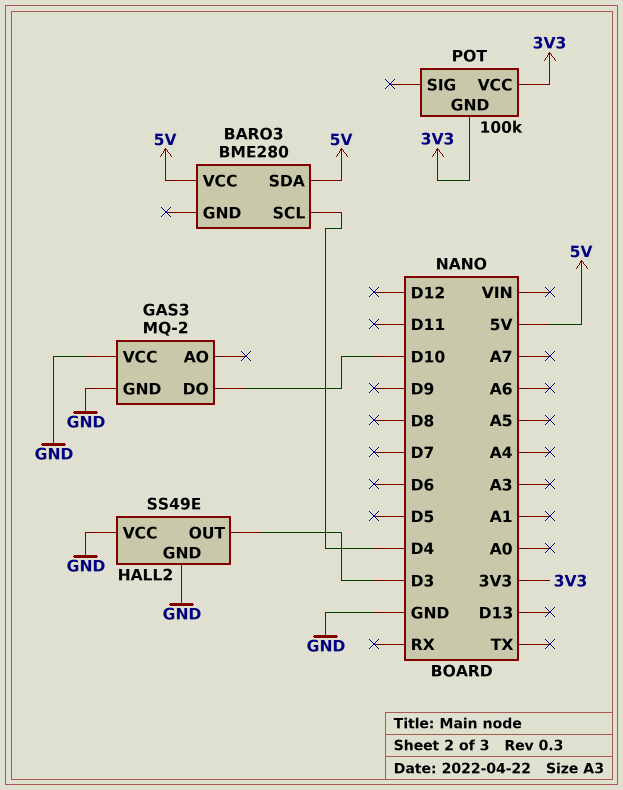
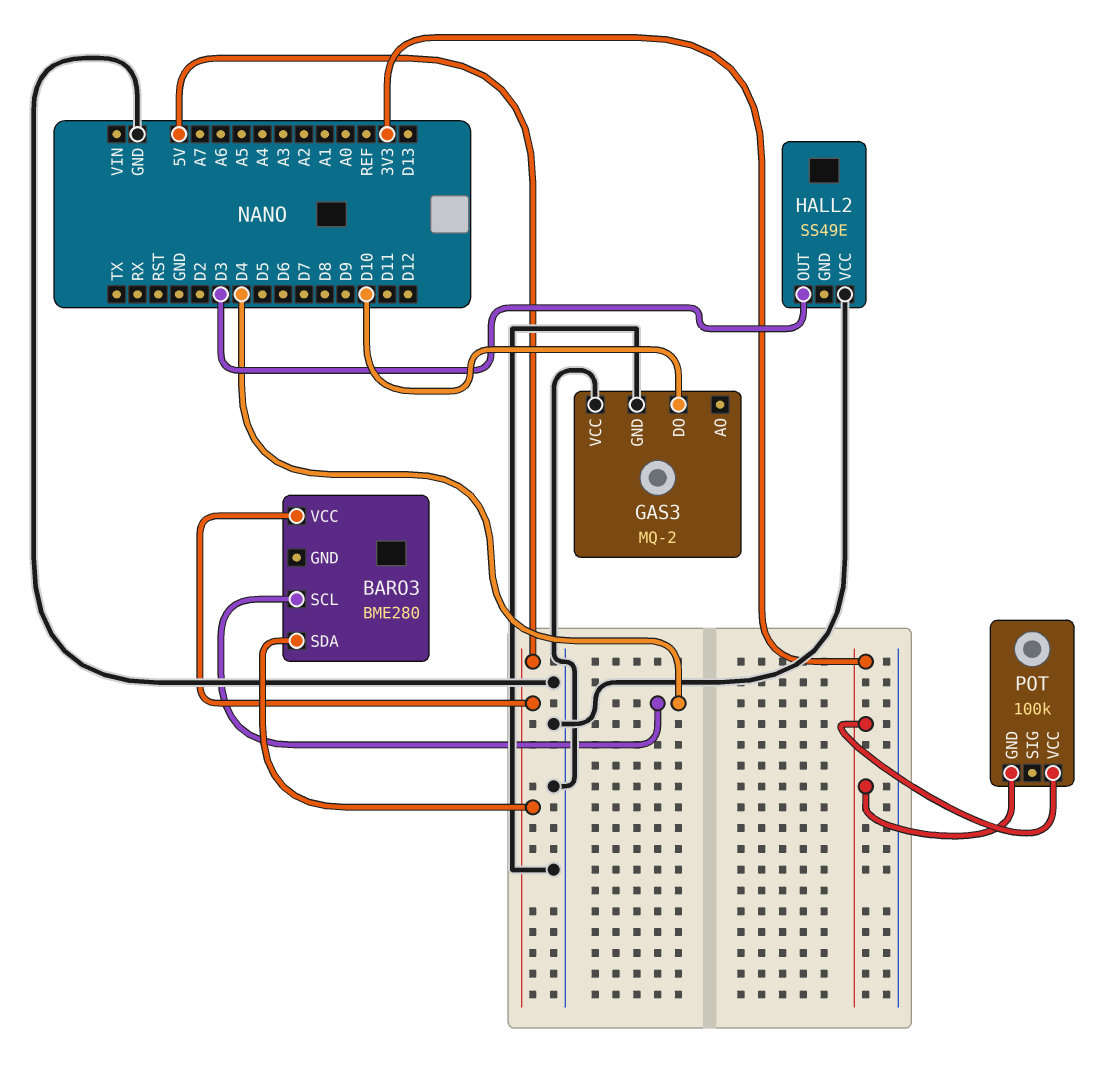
HALL2 pin GND: GND -> none

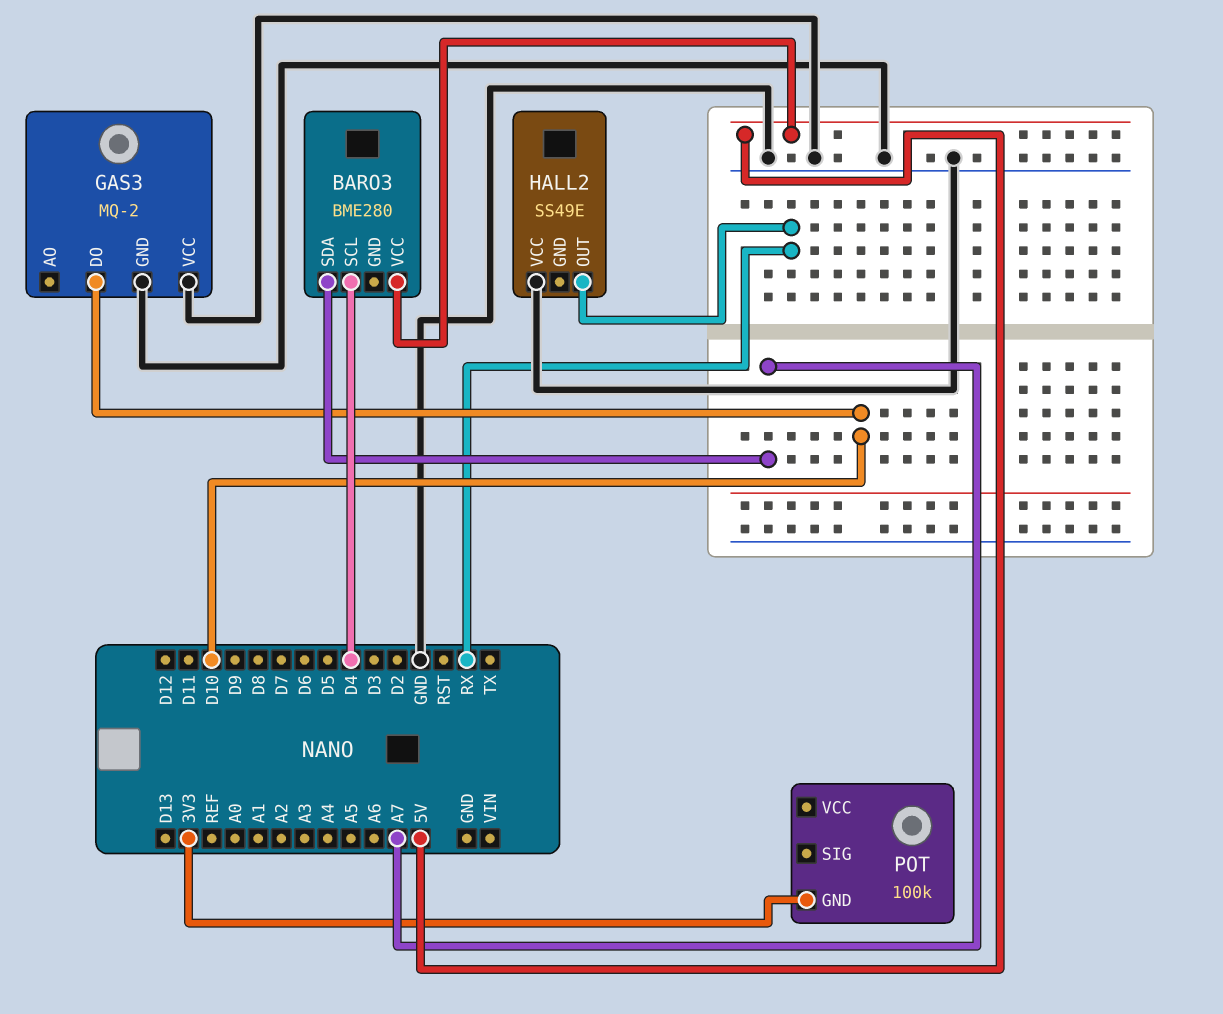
BARO3 pin SDA: 5V -> A7
HALL2 pin OUT: D3 -> RX
POT pin VCC: 3V3 -> none

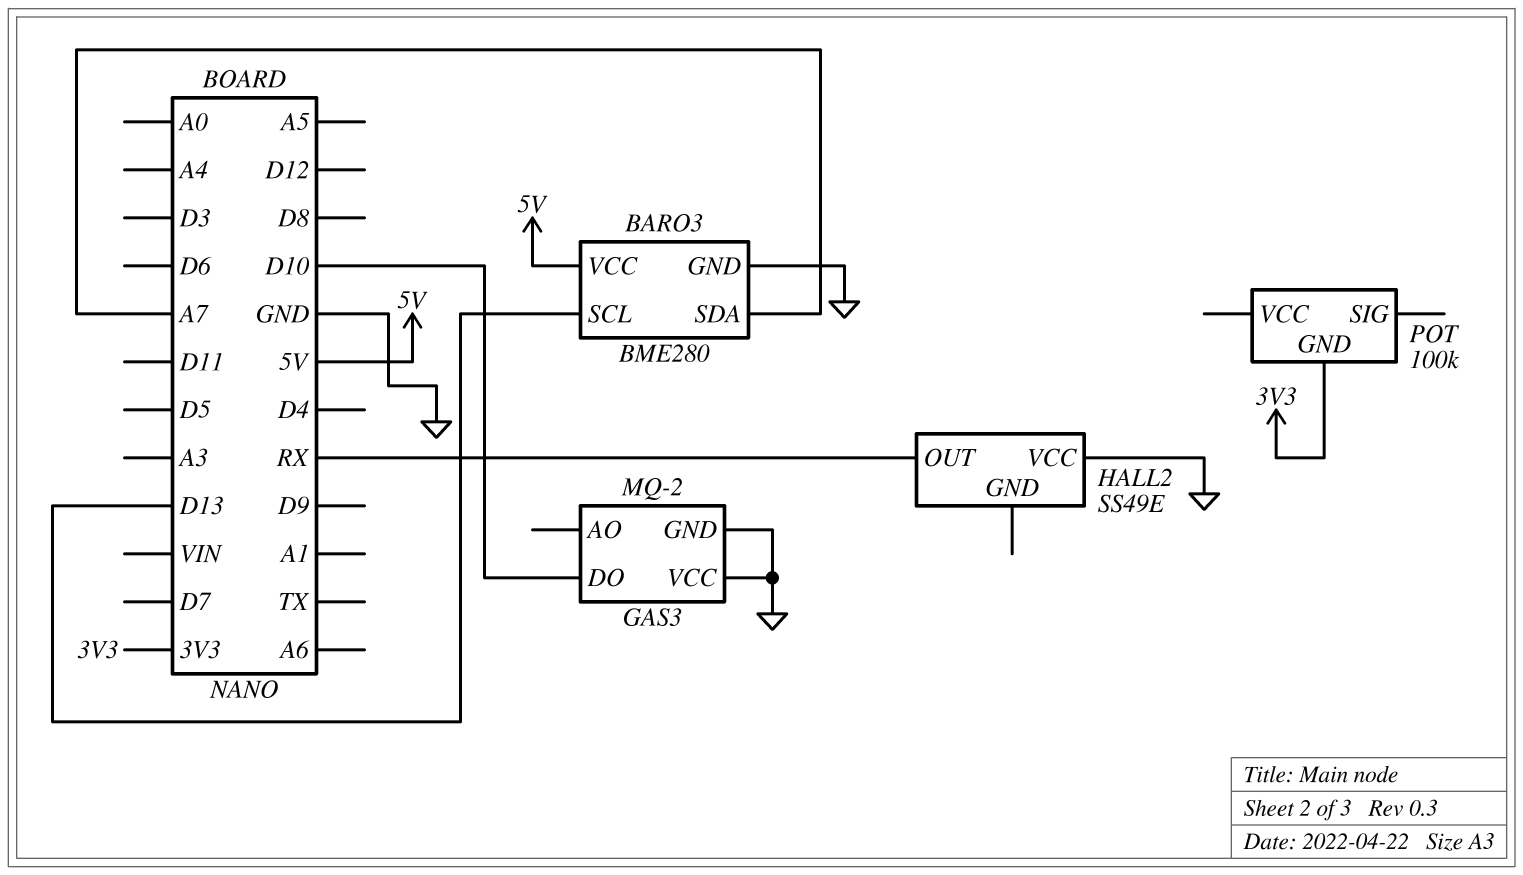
BARO3 pin GND: none -> GND
BARO3 pin SCL: D4 -> D13

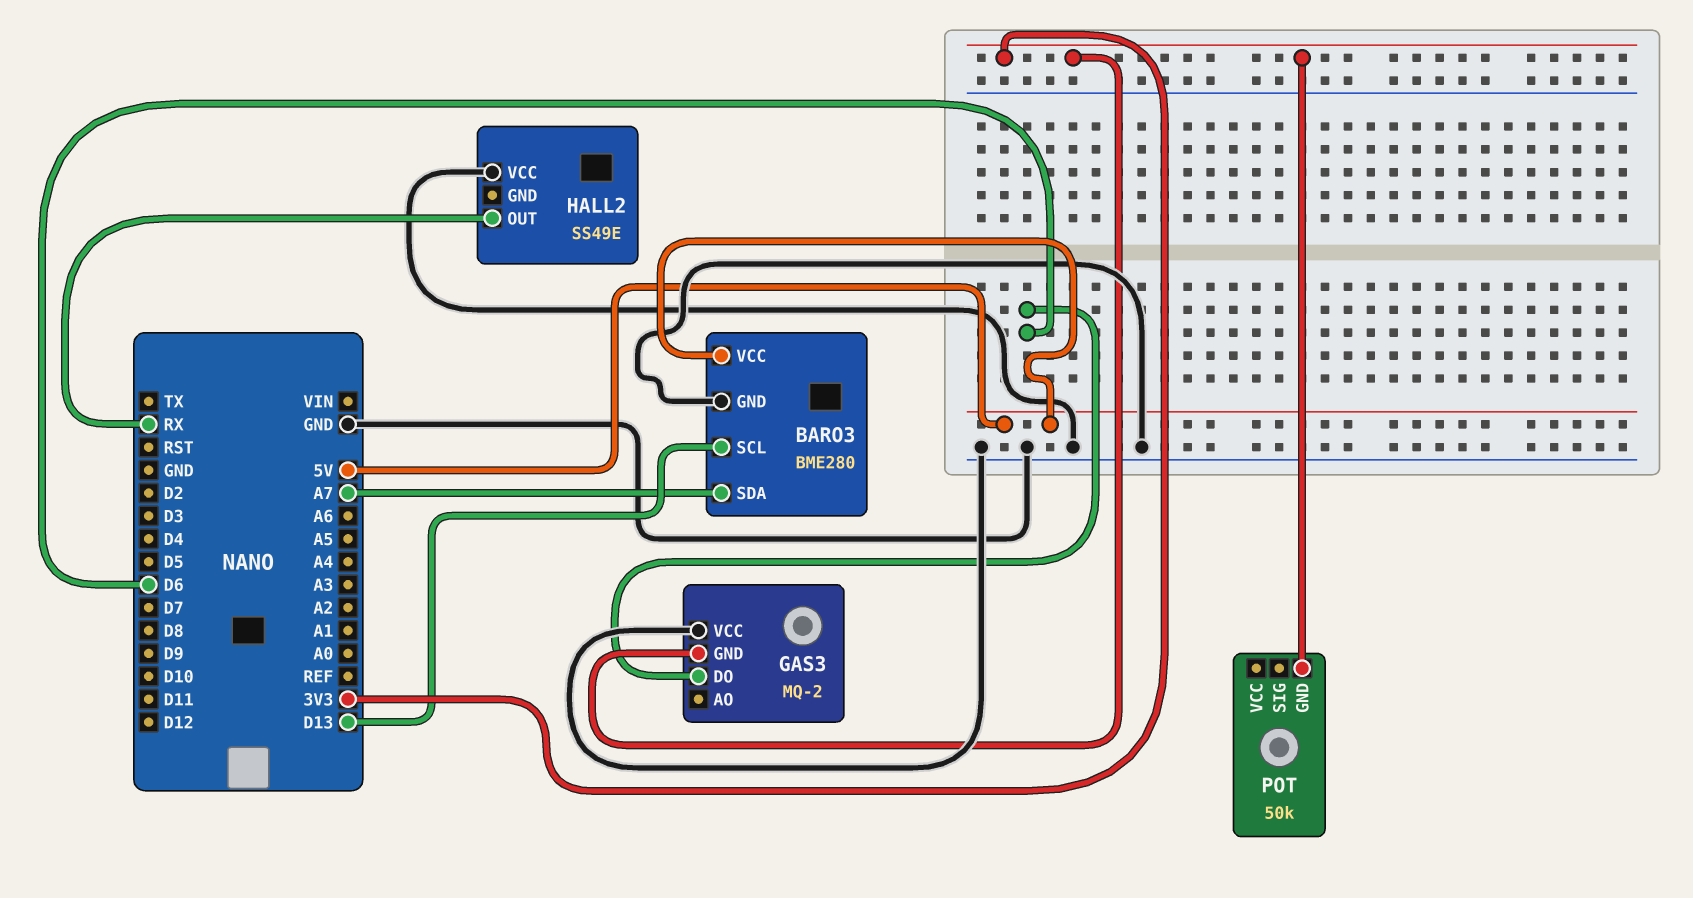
GAS3 pin DO: D10 -> D6
GAS3 pin GND: GND -> 3V3
POT: 100k -> 50k

